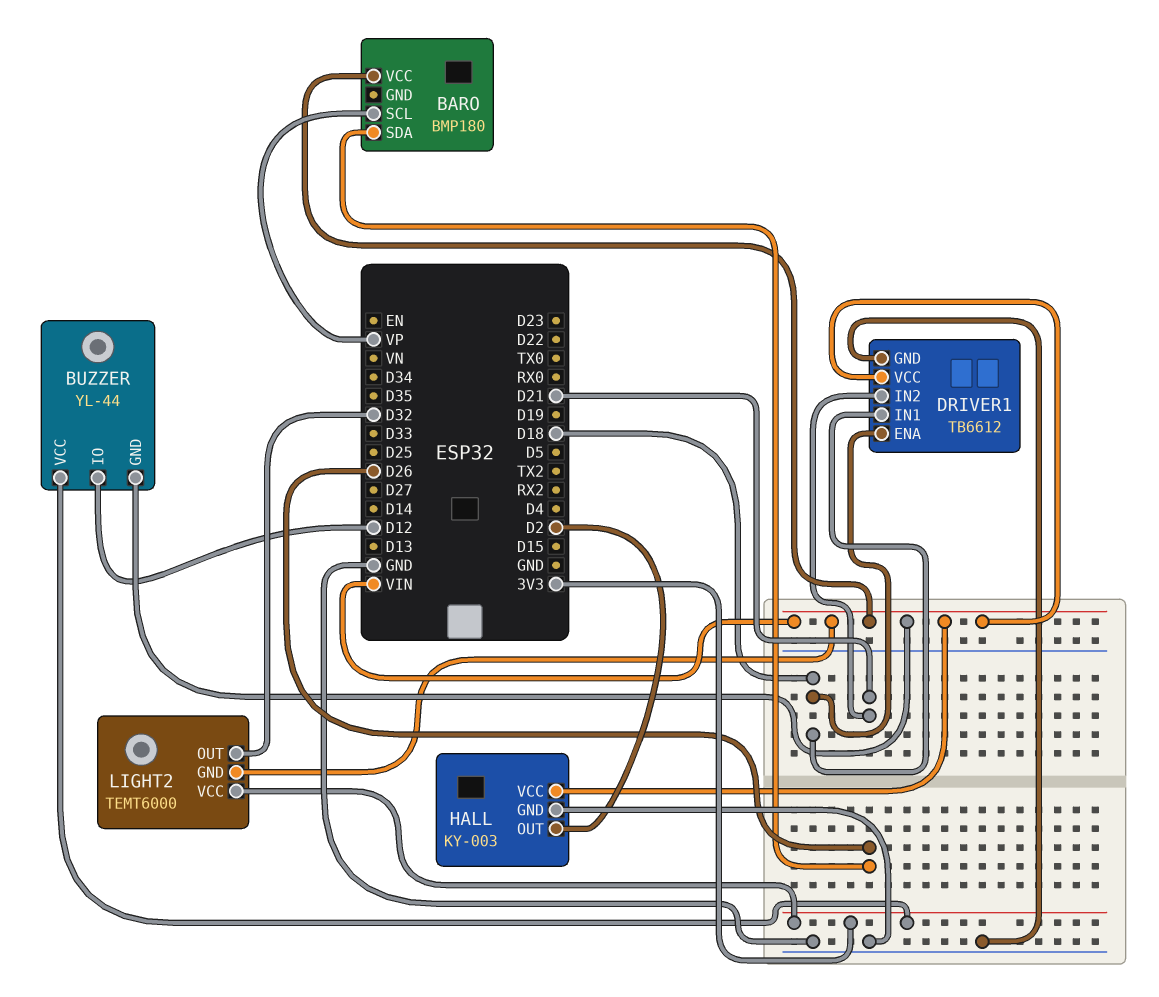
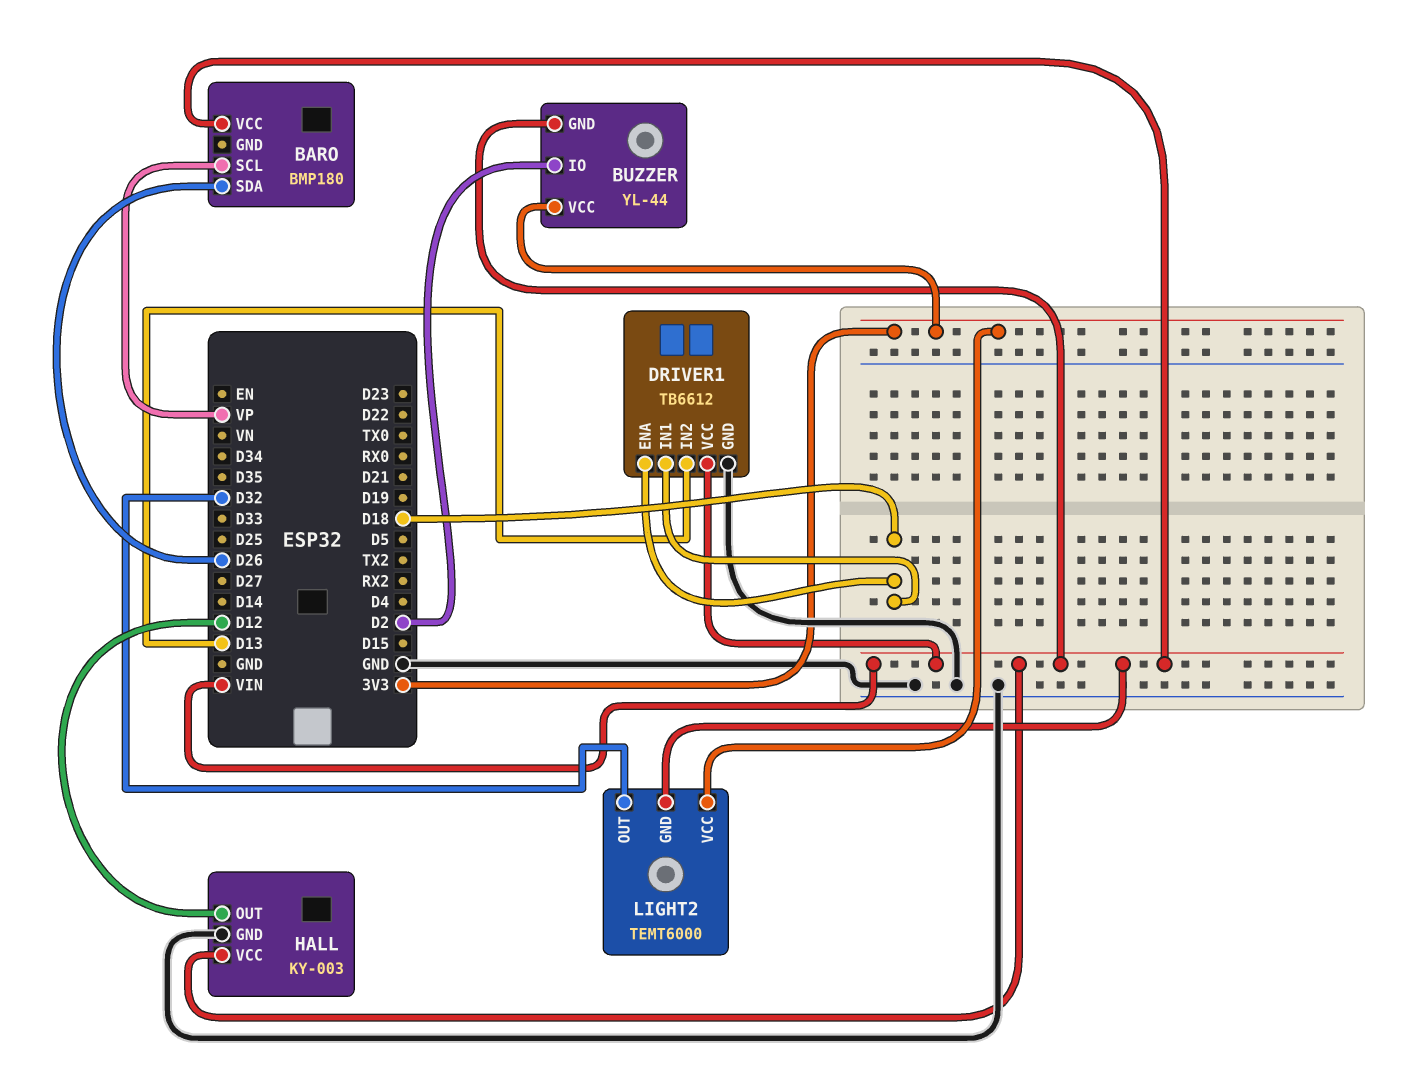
BUZZER pin IO: D12 -> D2
DRIVER1 pin IN2: D21 -> D13
HALL pin OUT: D2 -> D12

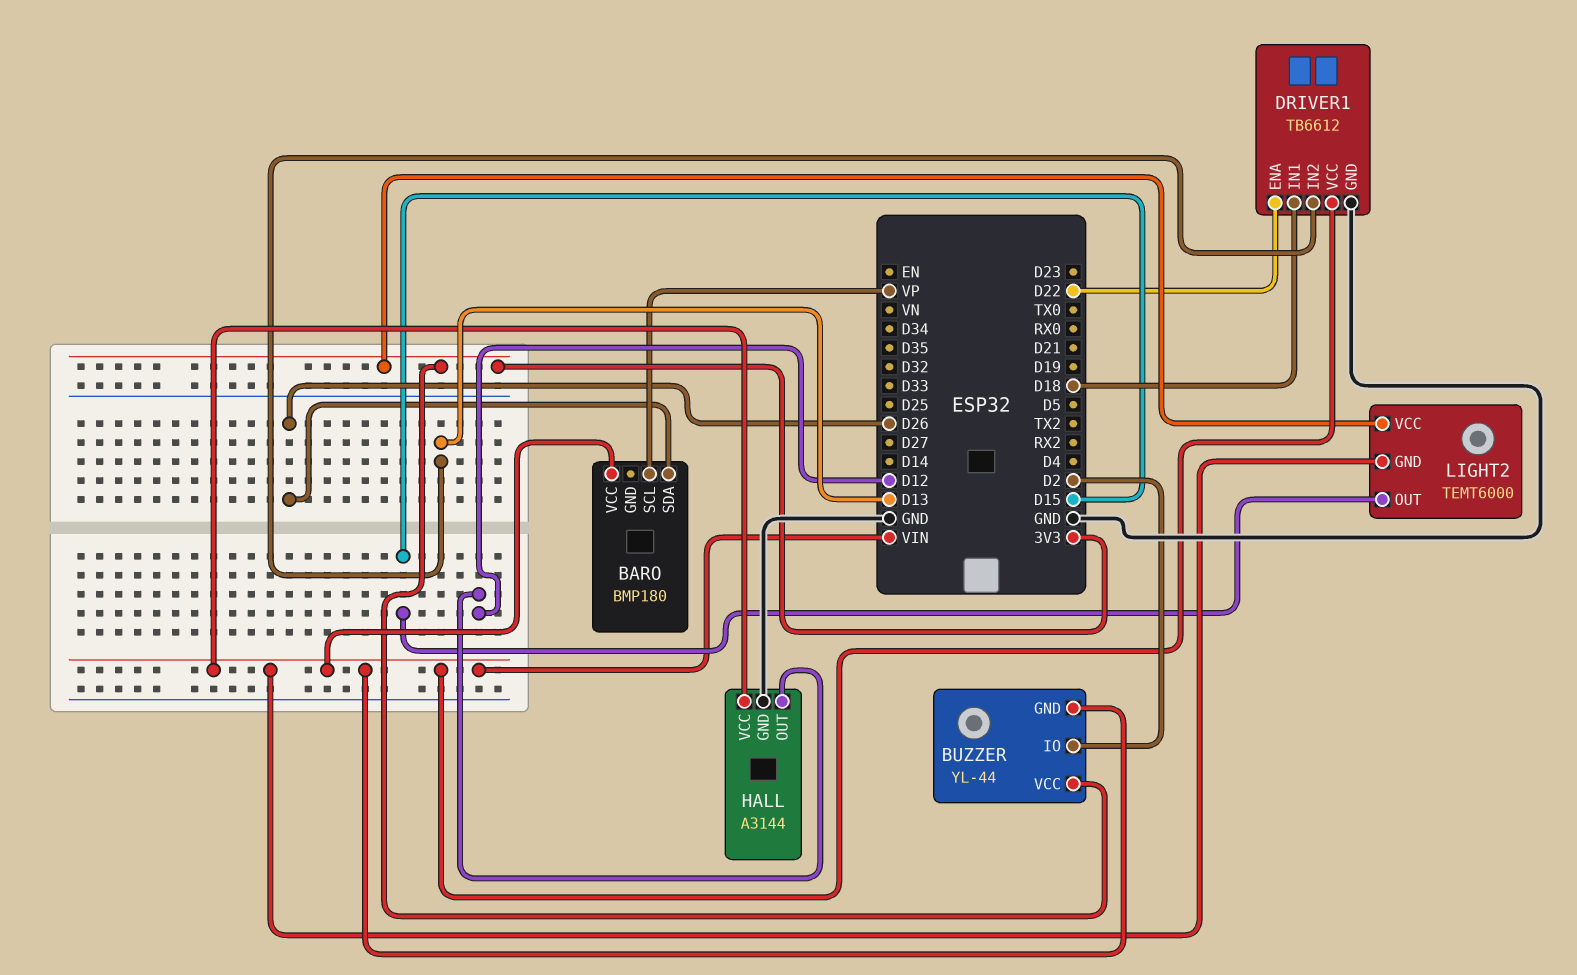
DRIVER1 pin ENA: D18 -> D22
HALL: KY-003 -> A3144
LIGHT2 pin OUT: D32 -> D15

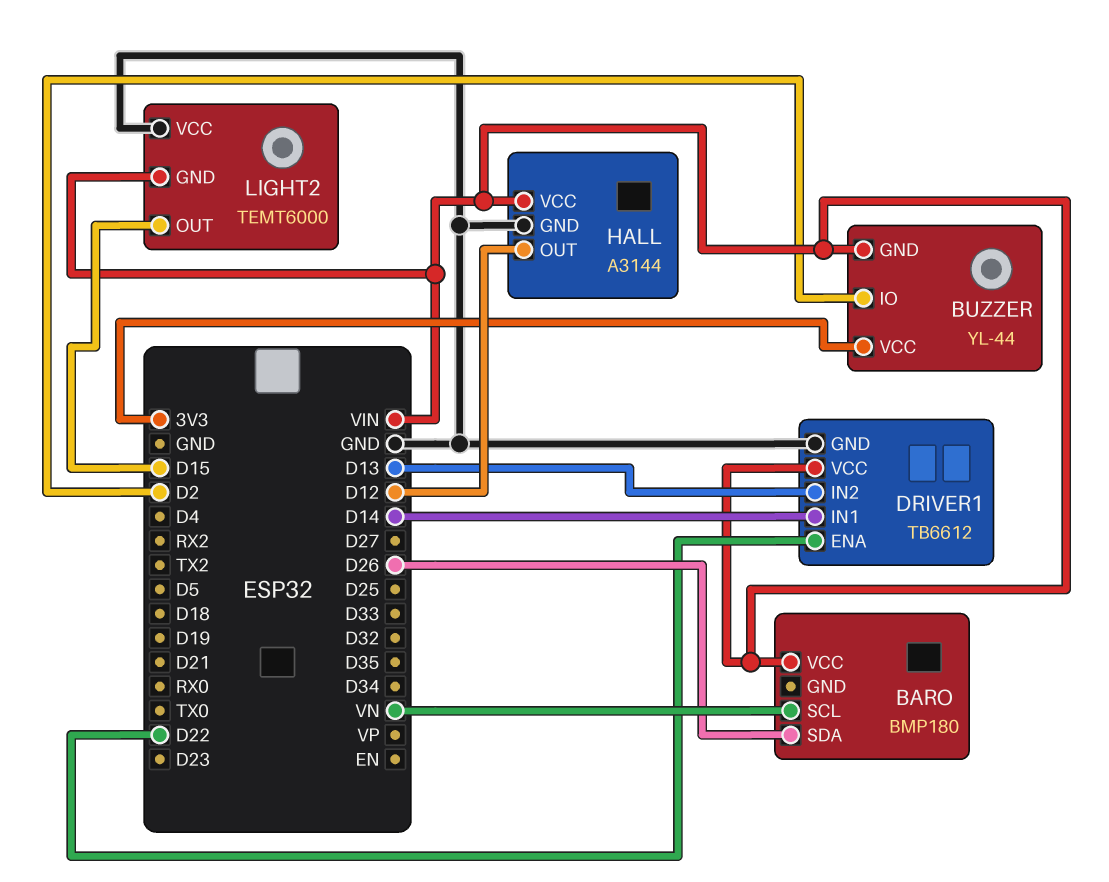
BARO pin SCL: VP -> VN
DRIVER1 pin IN1: D18 -> D14
LIGHT2 pin VCC: 3V3 -> GND

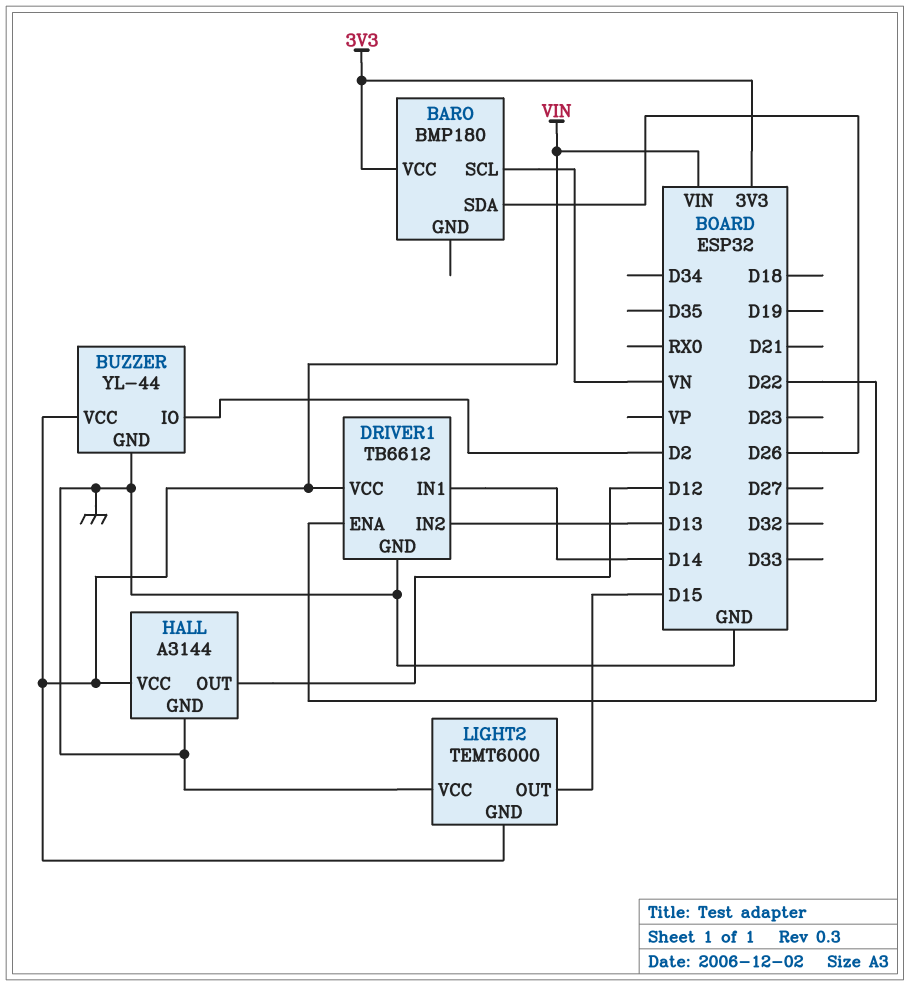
BARO pin VCC: VIN -> 3V3
BUZZER pin GND: VIN -> GND
BUZZER pin VCC: 3V3 -> VIN

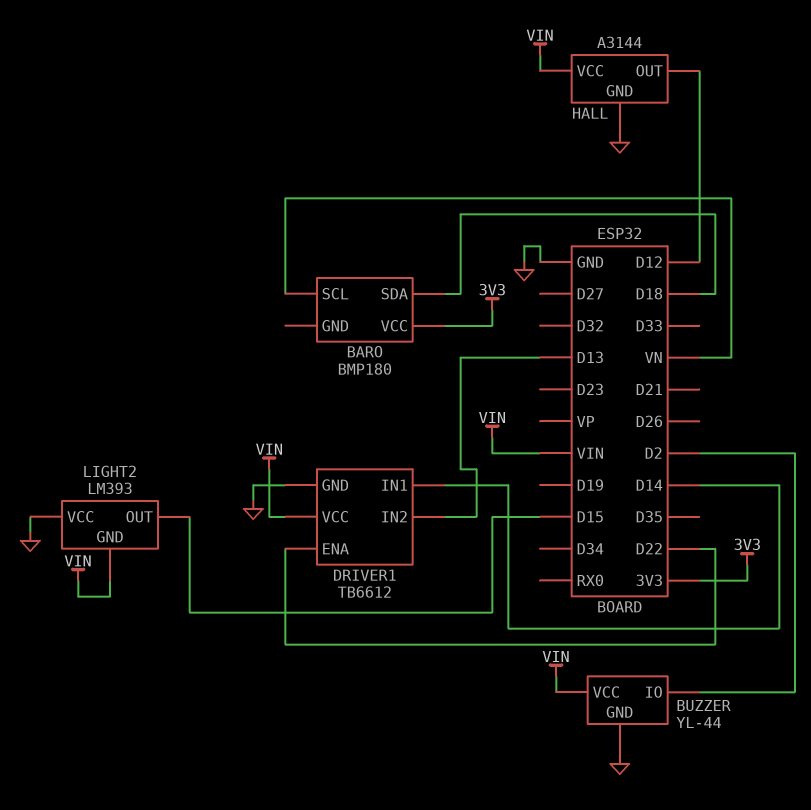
BARO pin SDA: D26 -> D18
LIGHT2: TEMT6000 -> LM393

